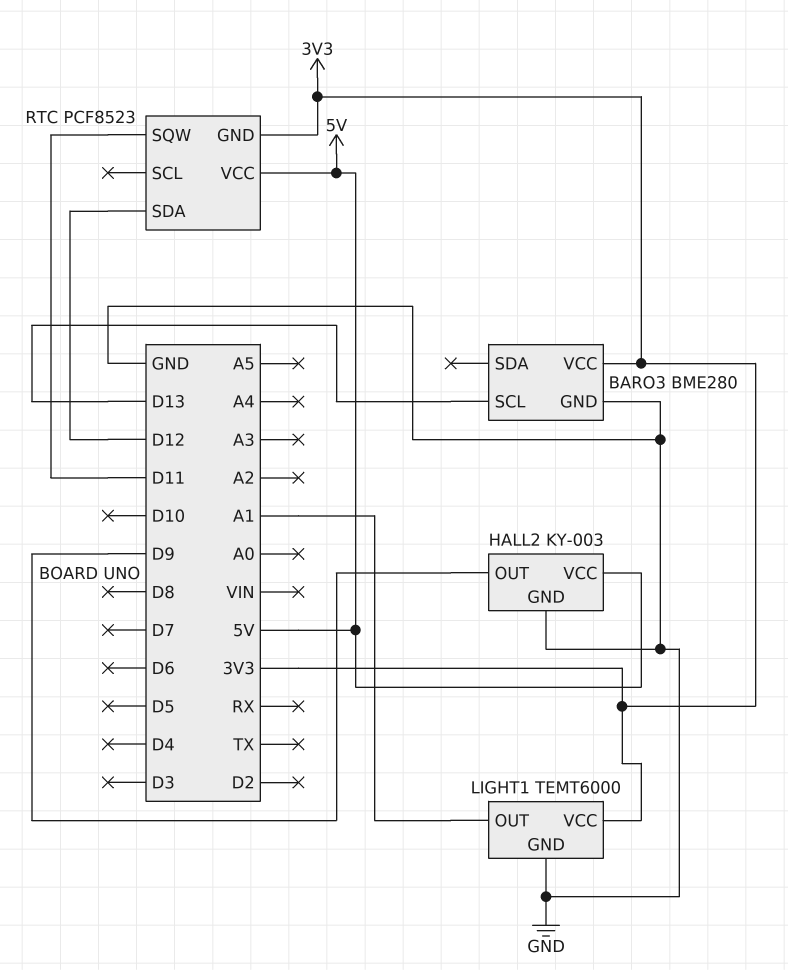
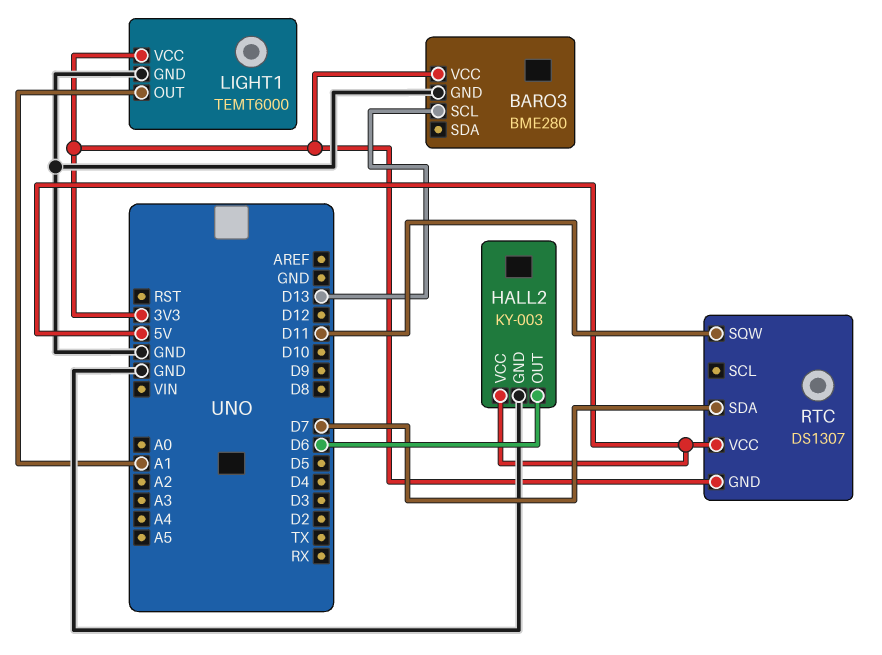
HALL2 pin OUT: D9 -> D6
RTC: PCF8523 -> DS1307
RTC pin SDA: D12 -> D7

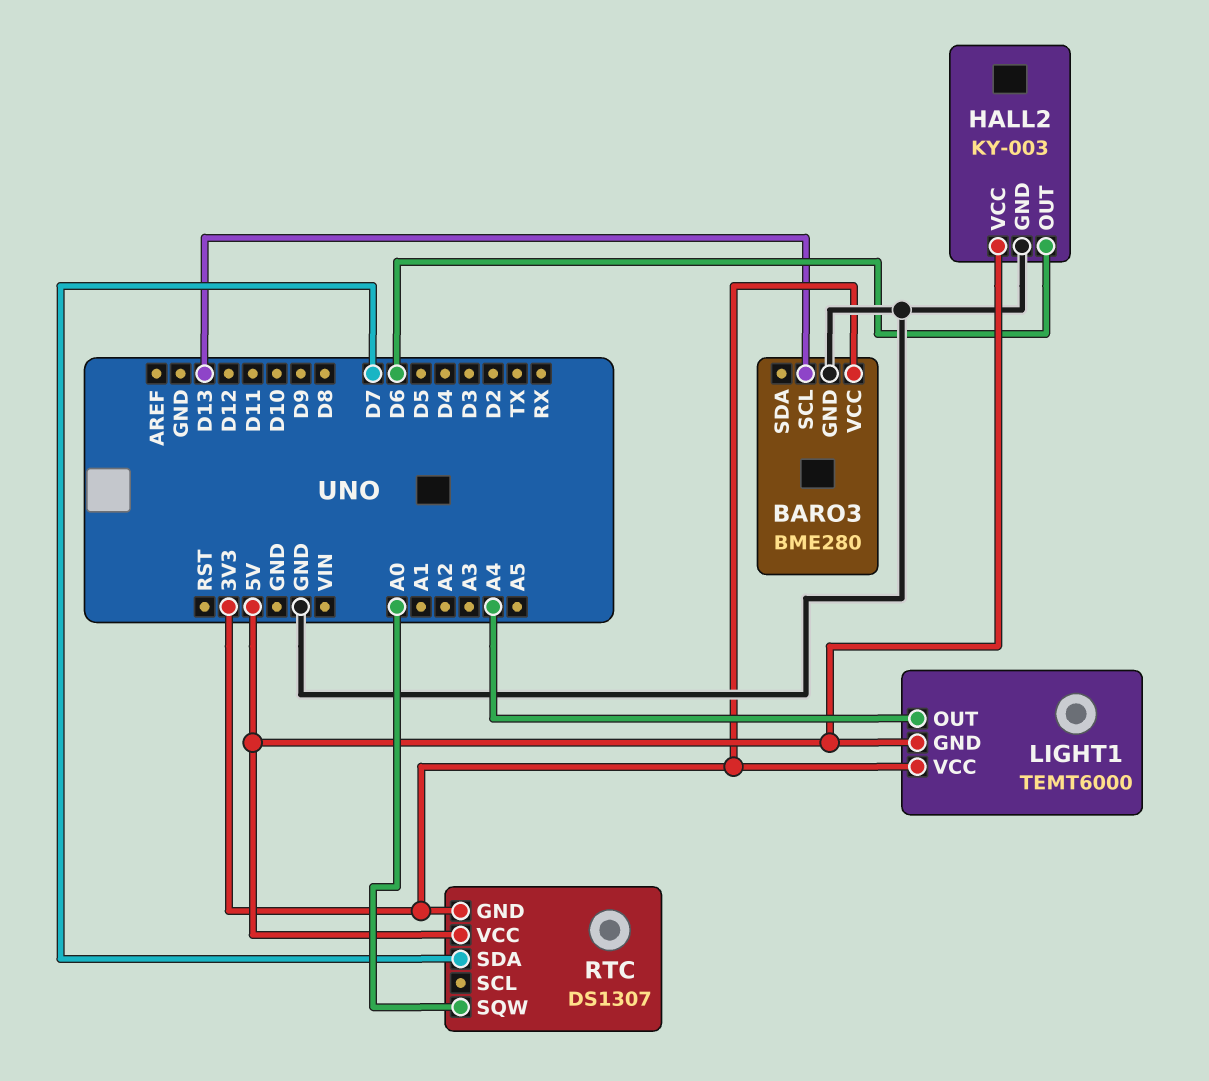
LIGHT1 pin GND: GND -> 5V
LIGHT1 pin OUT: A1 -> A4
RTC pin SQW: D11 -> A0

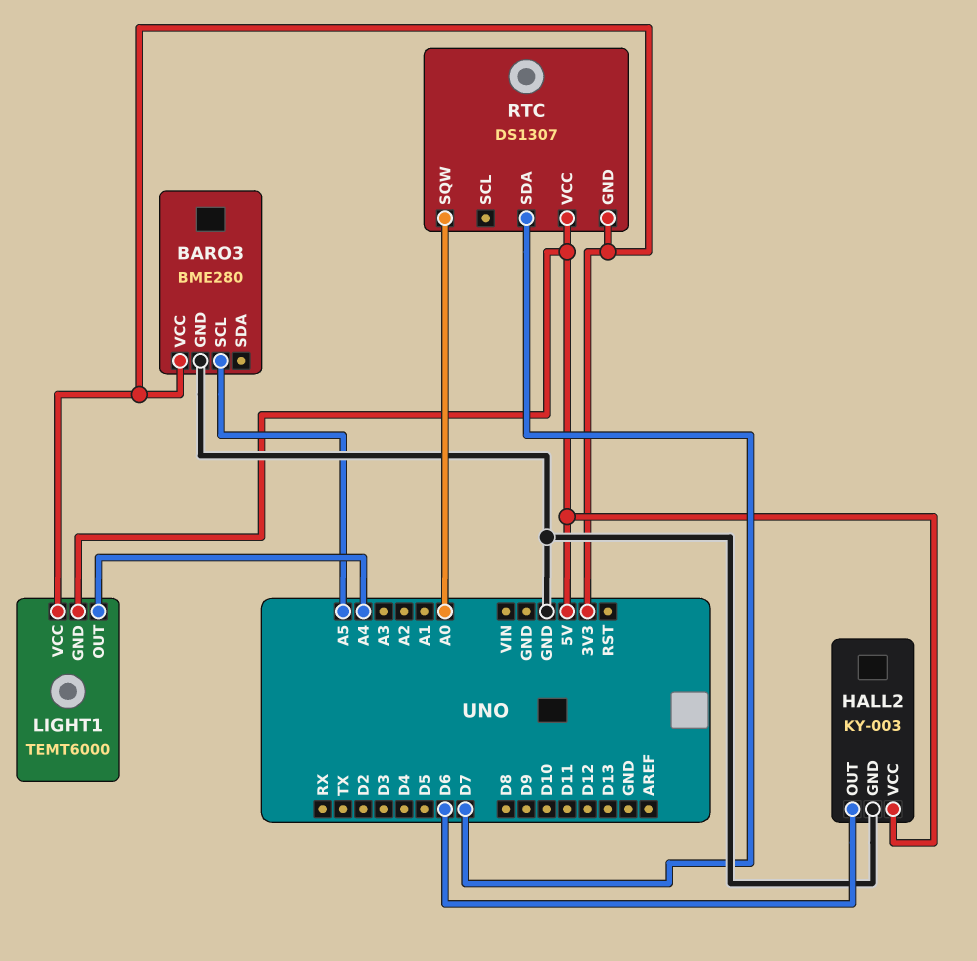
BARO3 pin SCL: D13 -> A5

